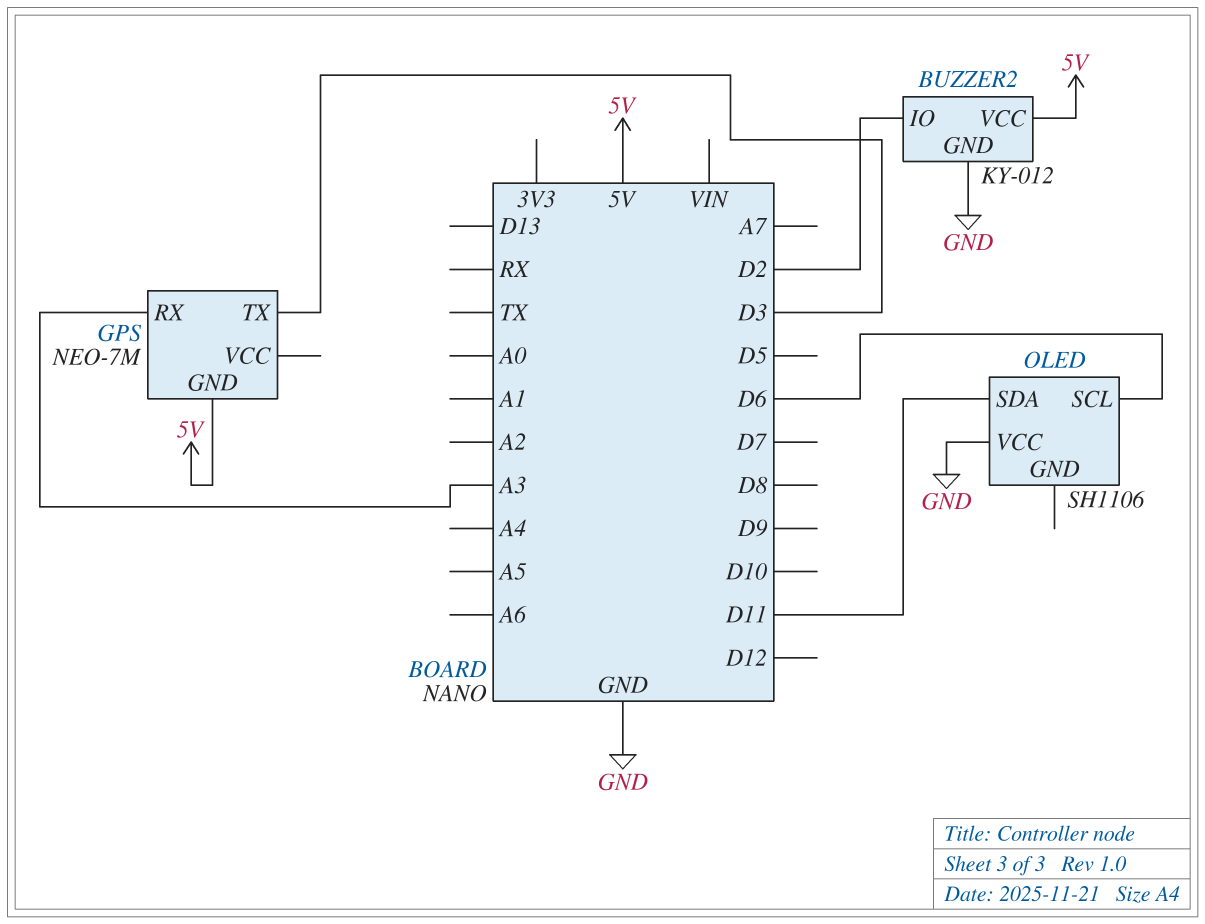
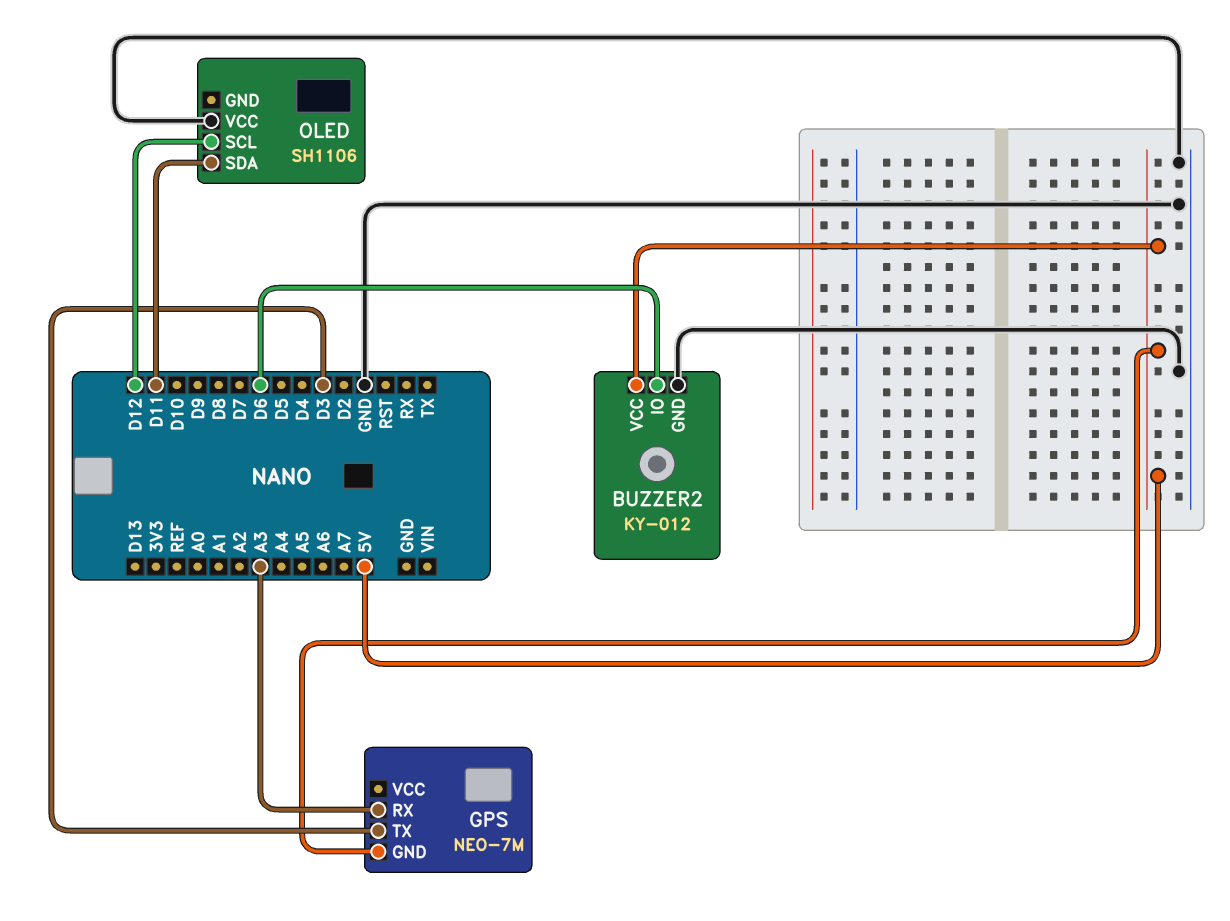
BUZZER2 pin IO: D2 -> D6
OLED pin SCL: D6 -> D12

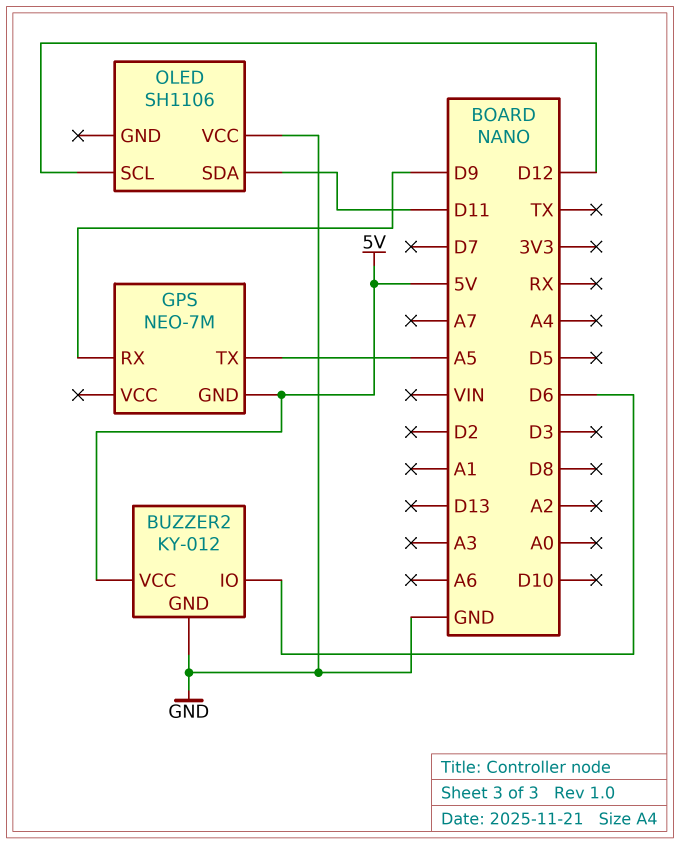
GPS pin RX: A3 -> D9
GPS pin TX: D3 -> A5

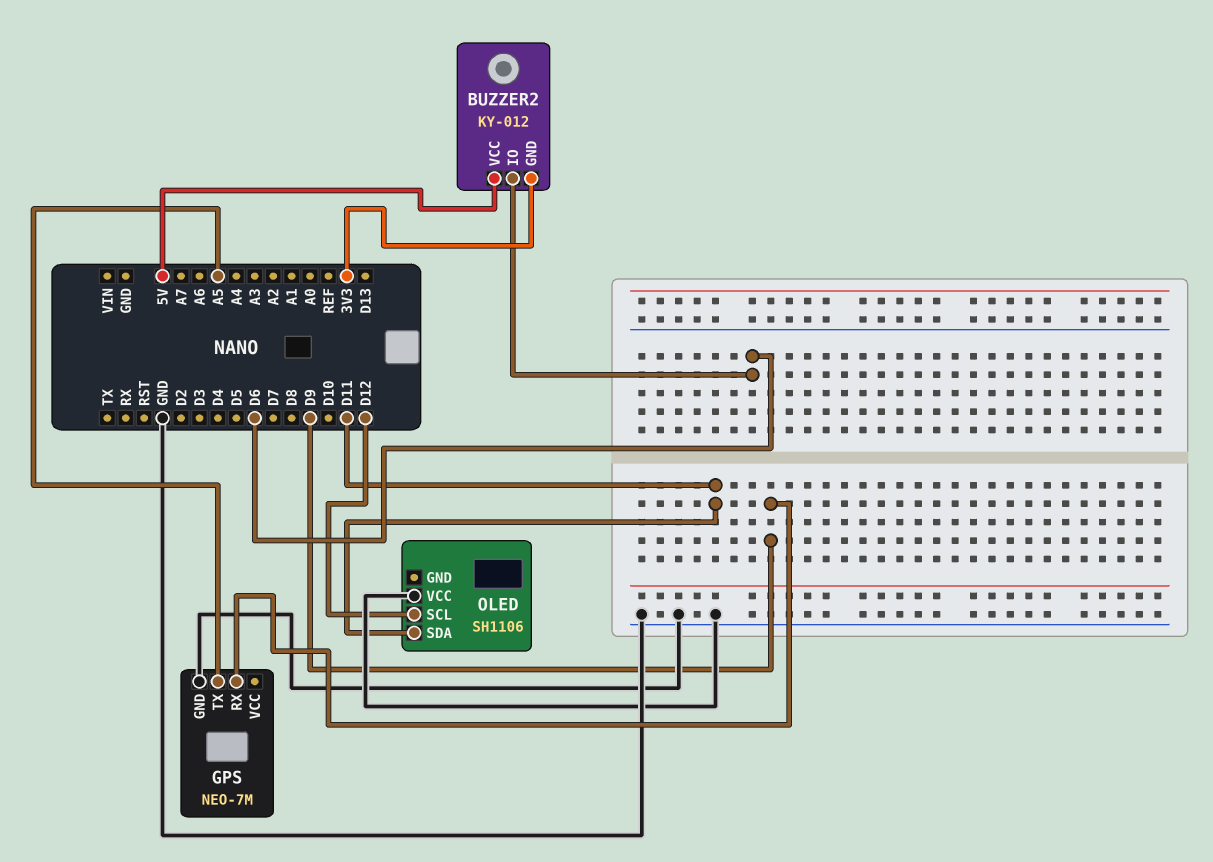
BUZZER2 pin GND: GND -> 3V3
GPS pin GND: 5V -> GND

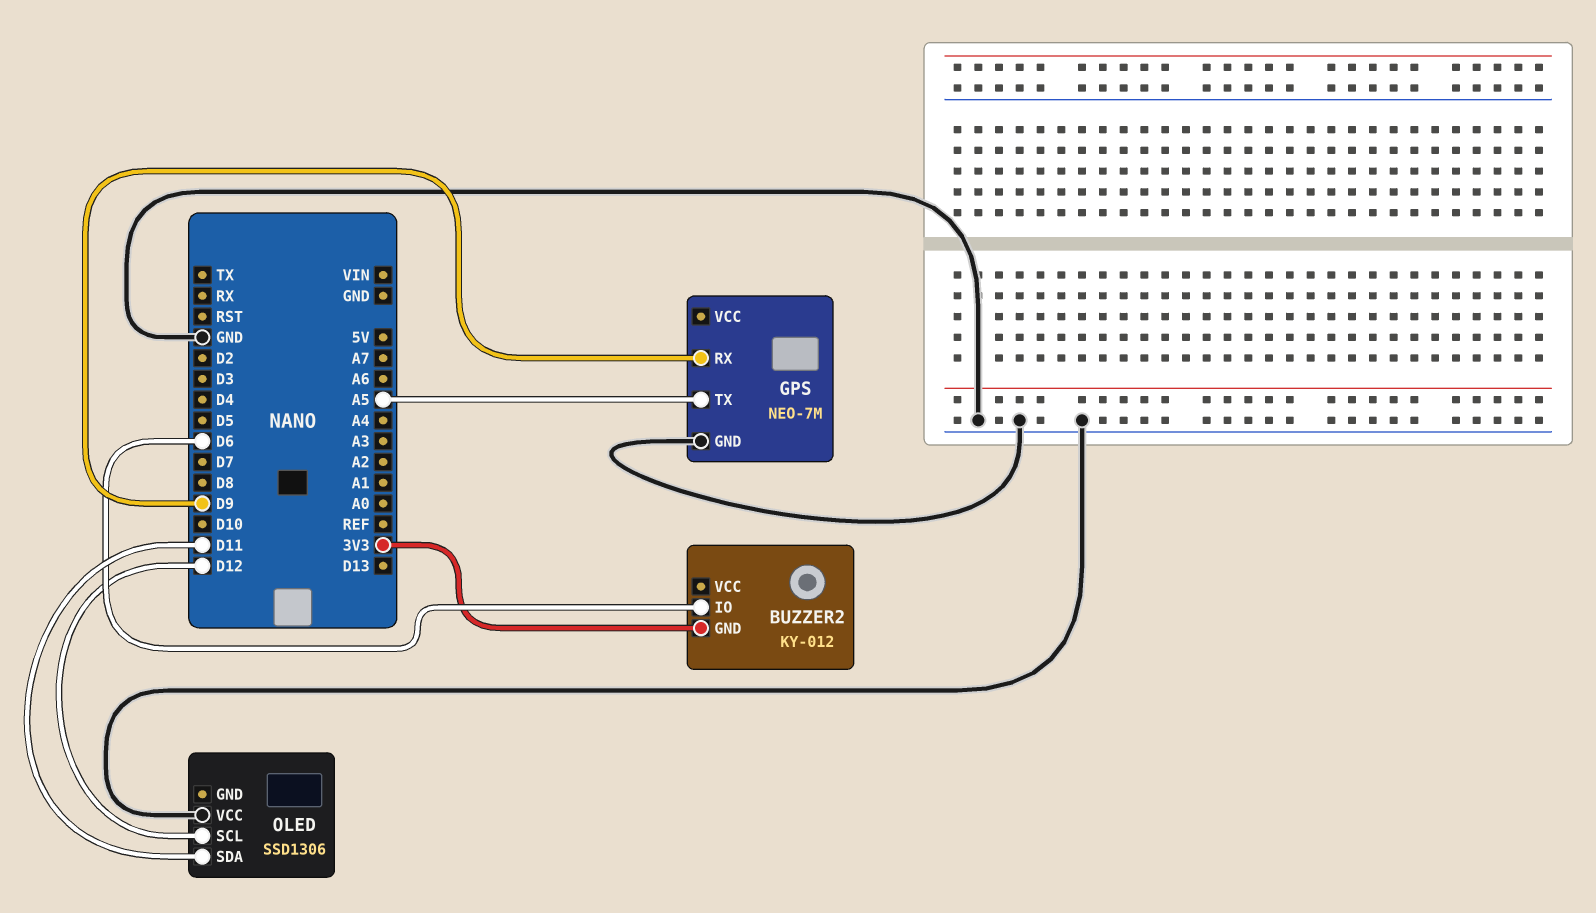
BUZZER2 pin VCC: 5V -> none
OLED: SH1106 -> SSD1306

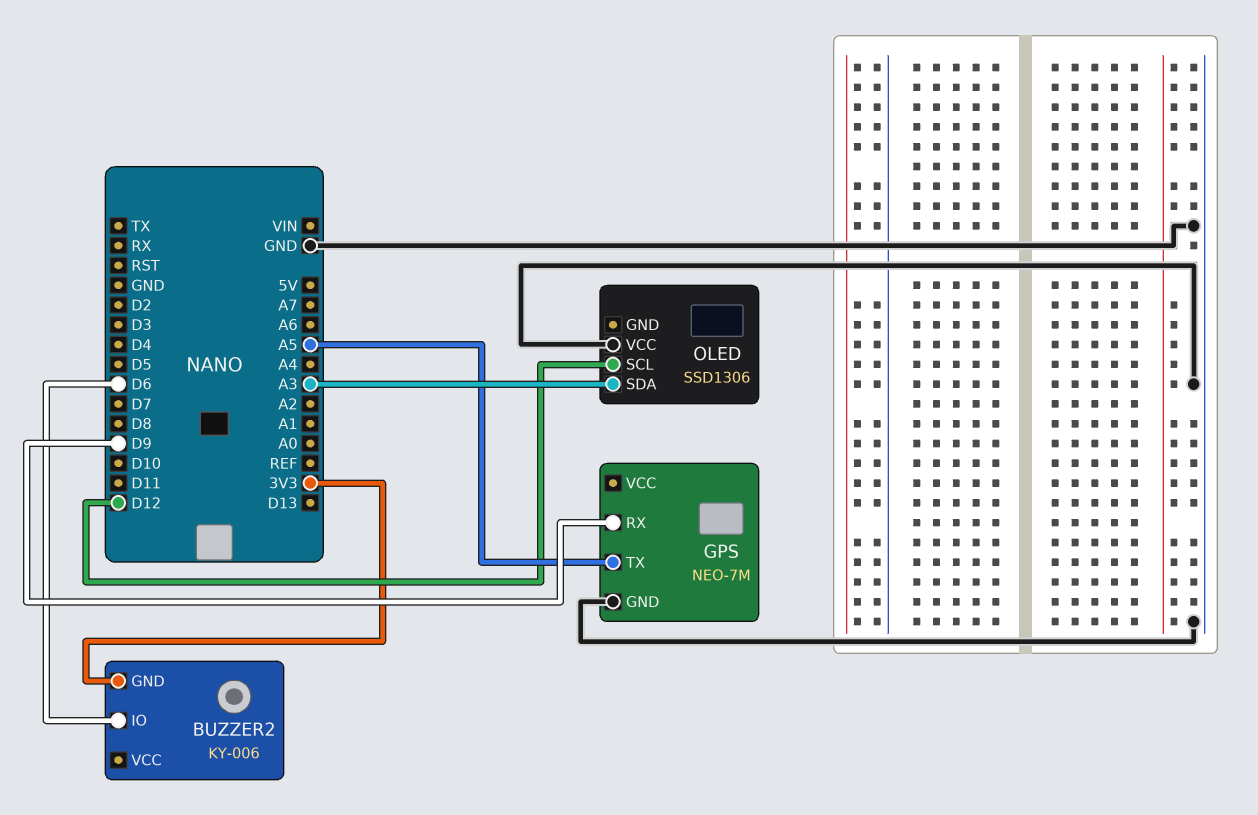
BUZZER2: KY-012 -> KY-006
OLED pin SDA: D11 -> A3

